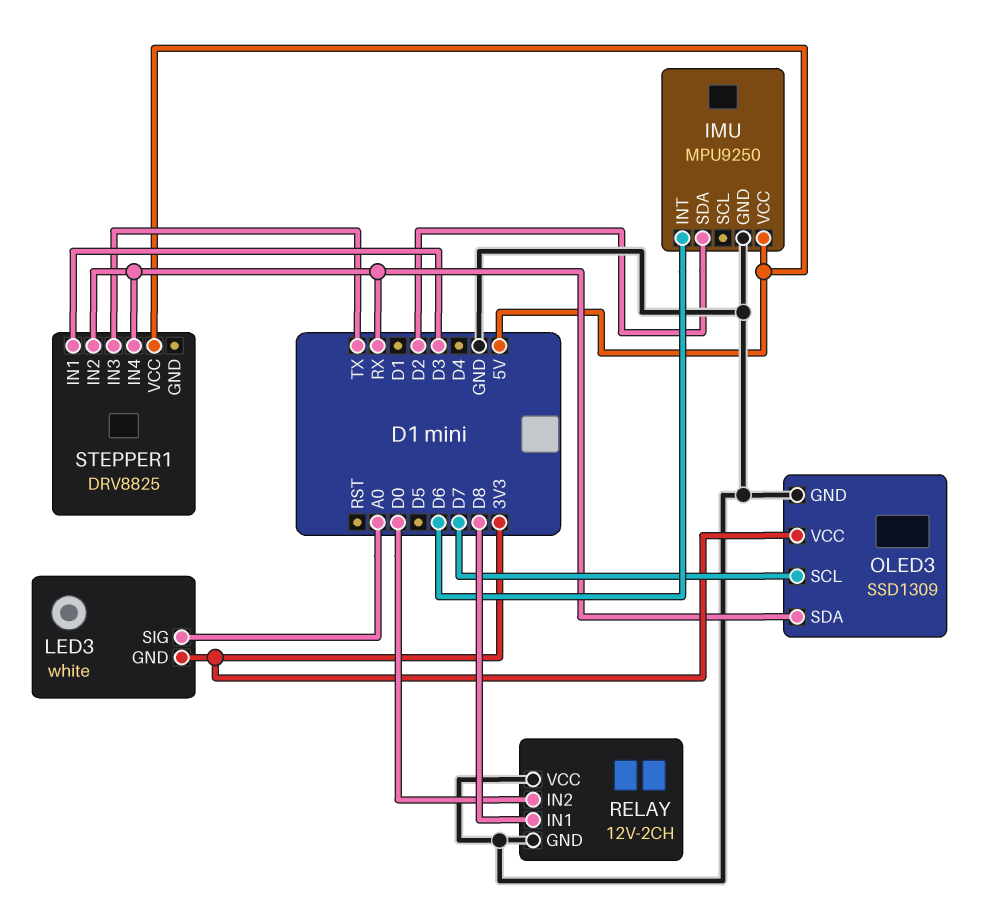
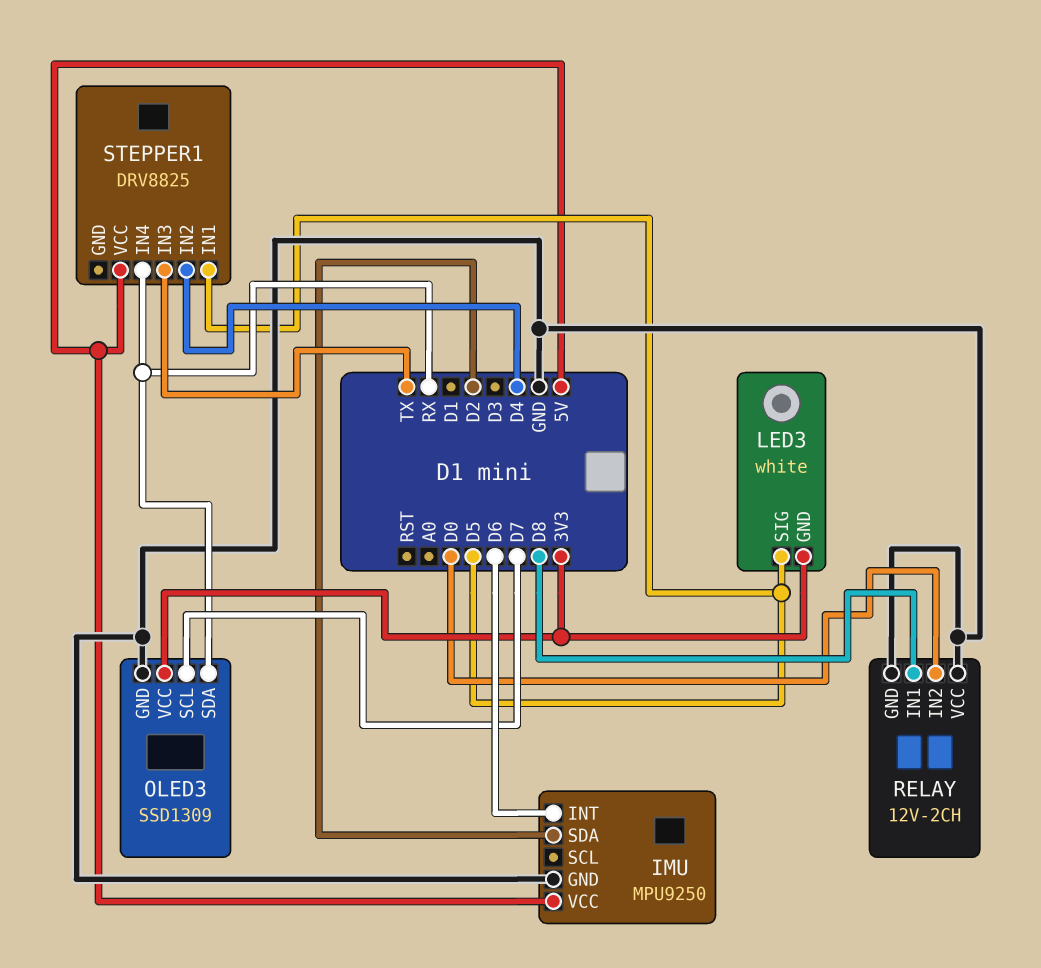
LED3 pin SIG: A0 -> D5
STEPPER1 pin IN1: D3 -> D5
STEPPER1 pin IN2: RX -> D4

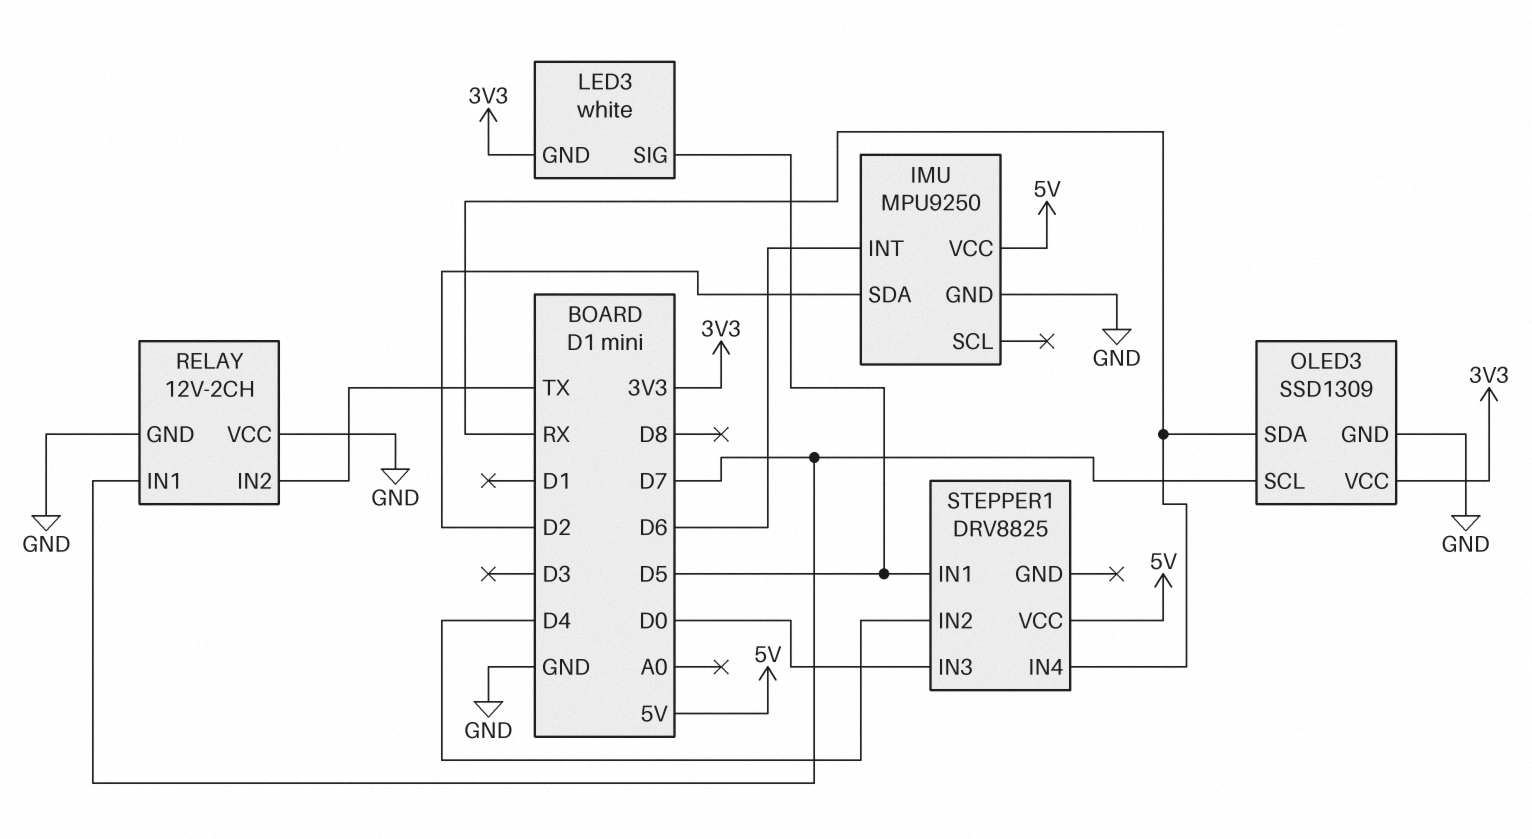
RELAY pin IN1: D8 -> D7
RELAY pin IN2: D0 -> TX
STEPPER1 pin IN3: TX -> D0

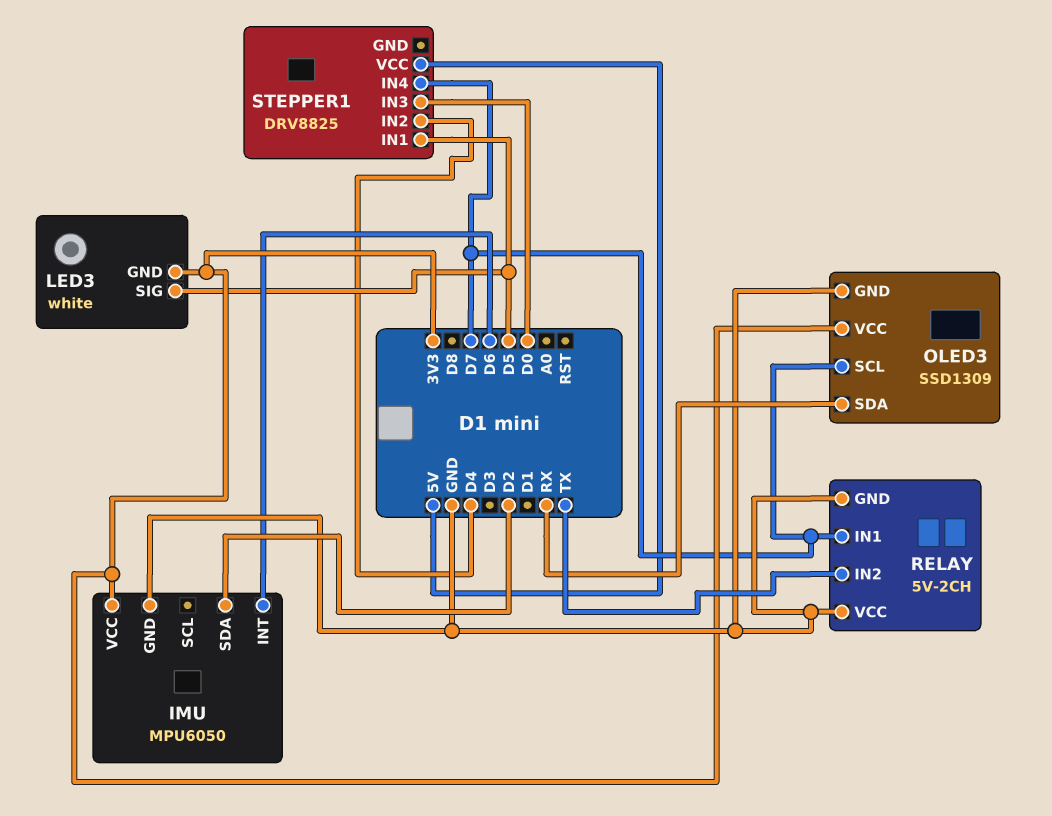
IMU: MPU9250 -> MPU6050
IMU pin VCC: 5V -> 3V3
RELAY: 12V-2CH -> 5V-2CH
STEPPER1 pin IN4: RX -> D7

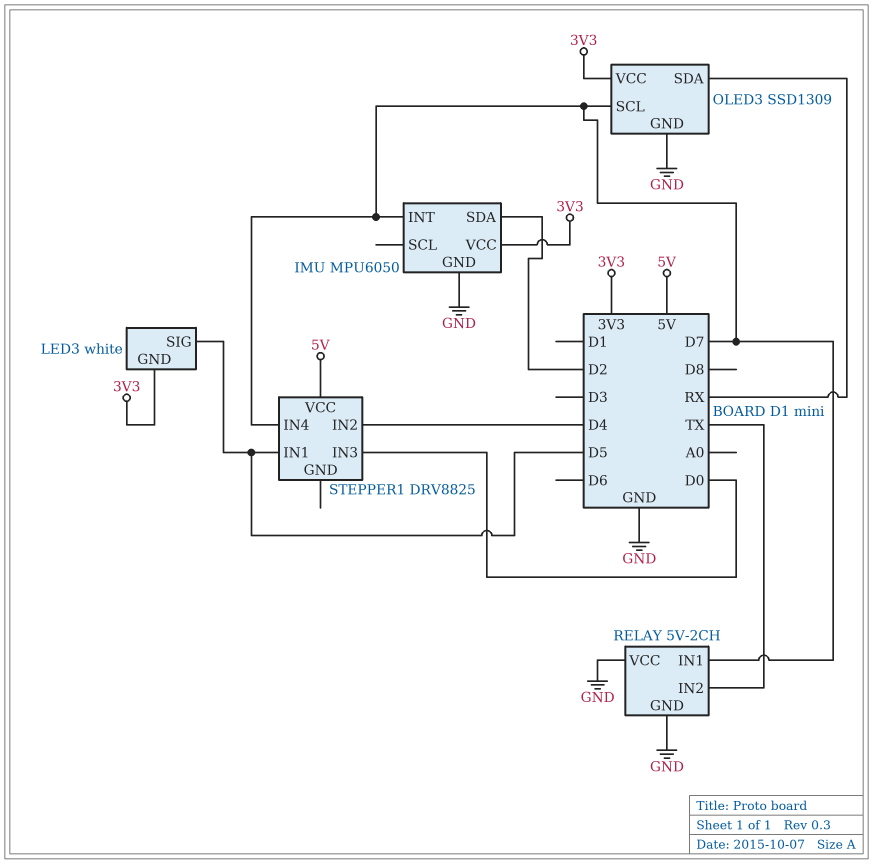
IMU pin INT: D6 -> D7

